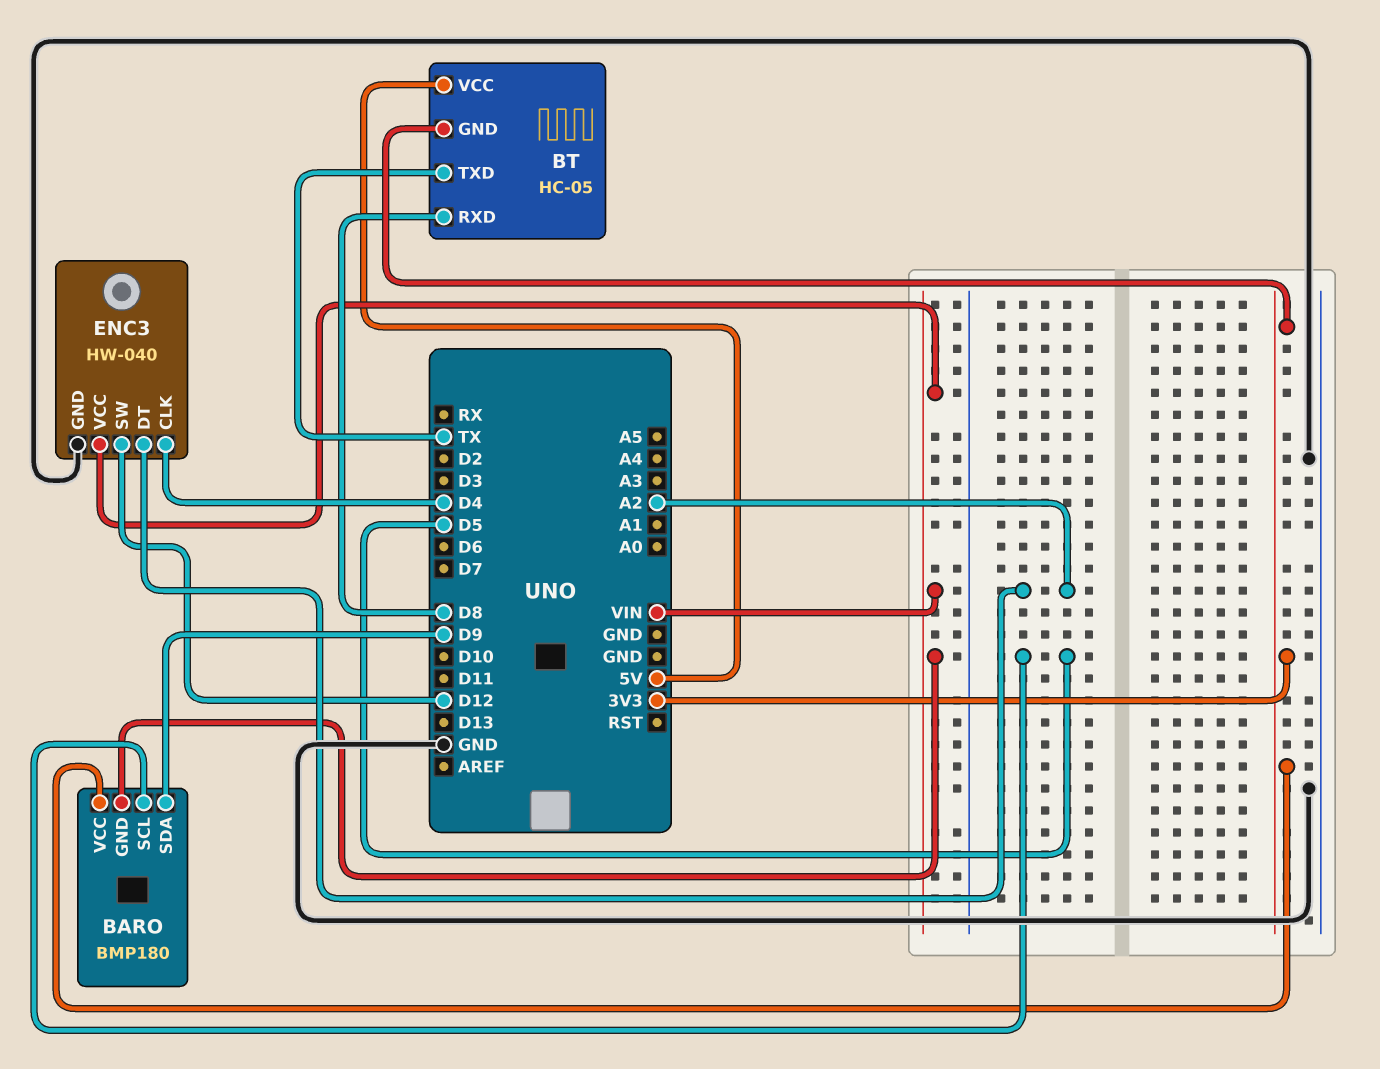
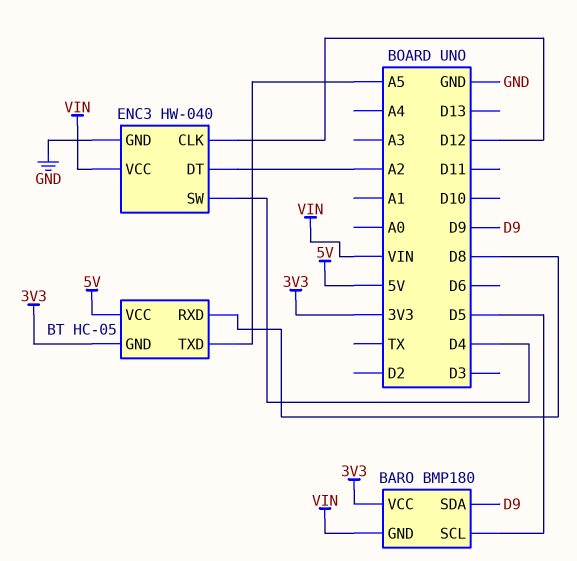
BT pin TXD: TX -> A5
ENC3 pin CLK: D4 -> D12
ENC3 pin SW: D12 -> D4

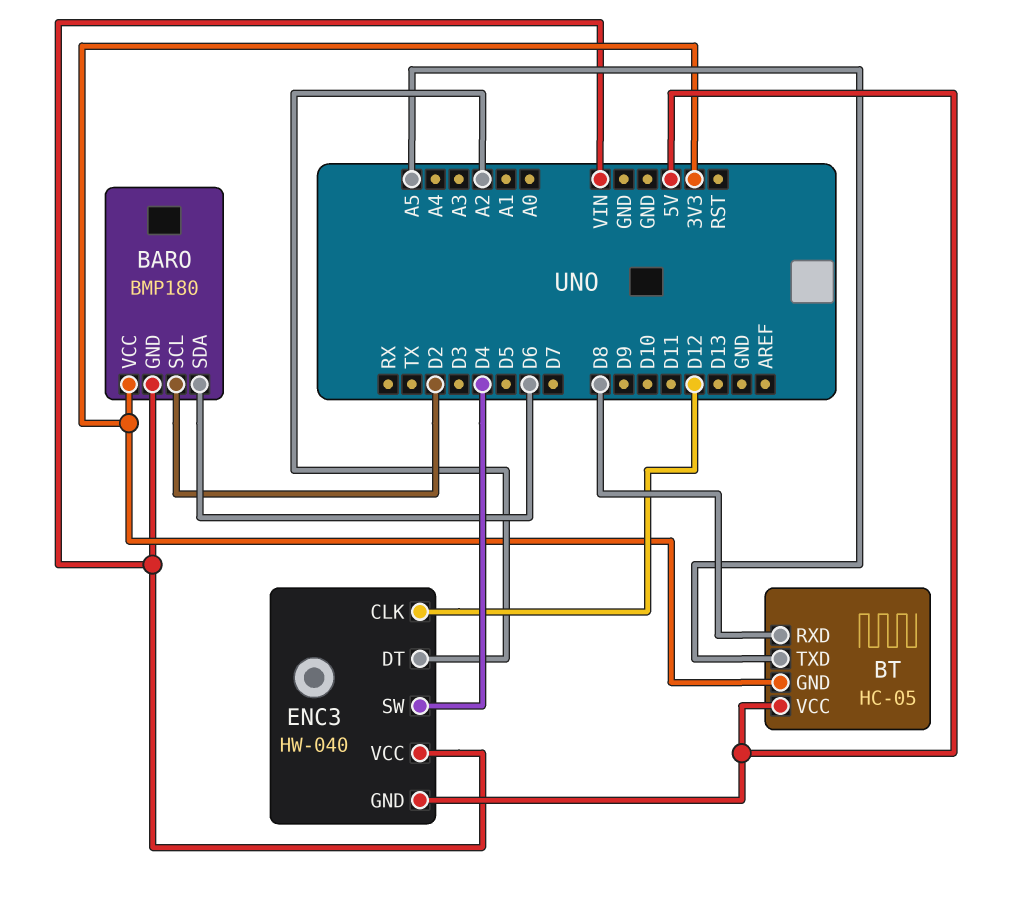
BARO pin SCL: D5 -> D2
BARO pin SDA: D9 -> D6
ENC3 pin GND: GND -> 5V

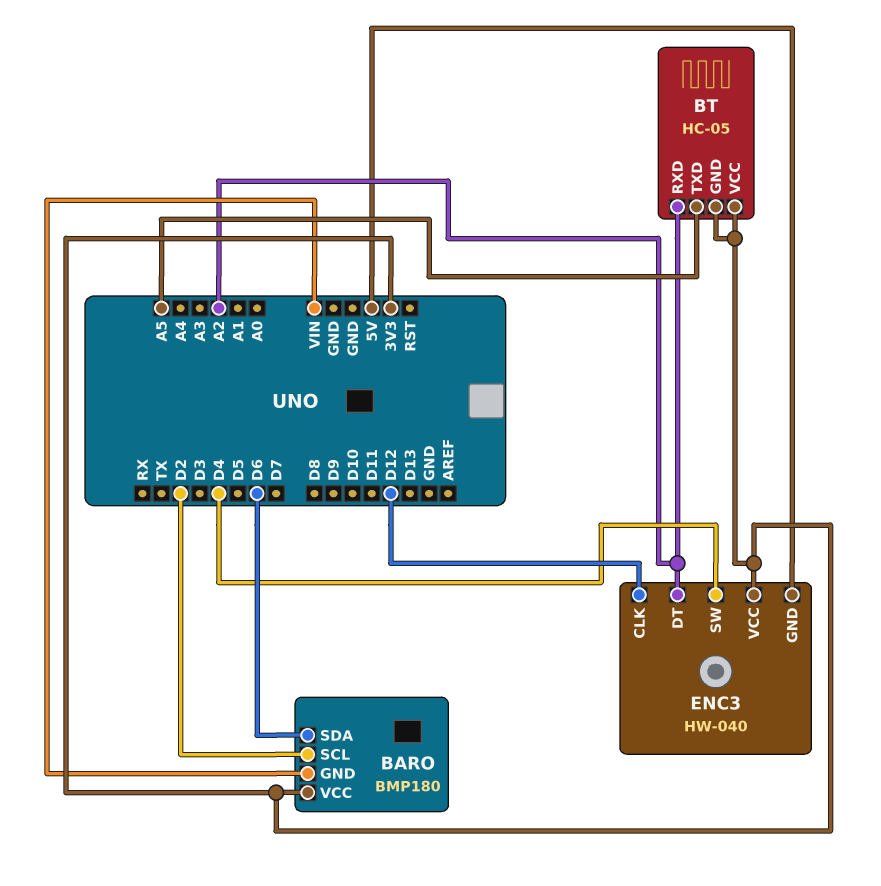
BT pin RXD: D8 -> A2
BT pin VCC: 5V -> 3V3
ENC3 pin VCC: VIN -> 3V3

